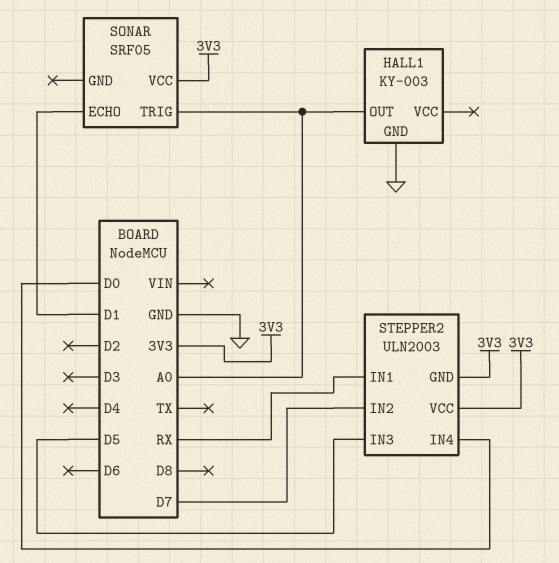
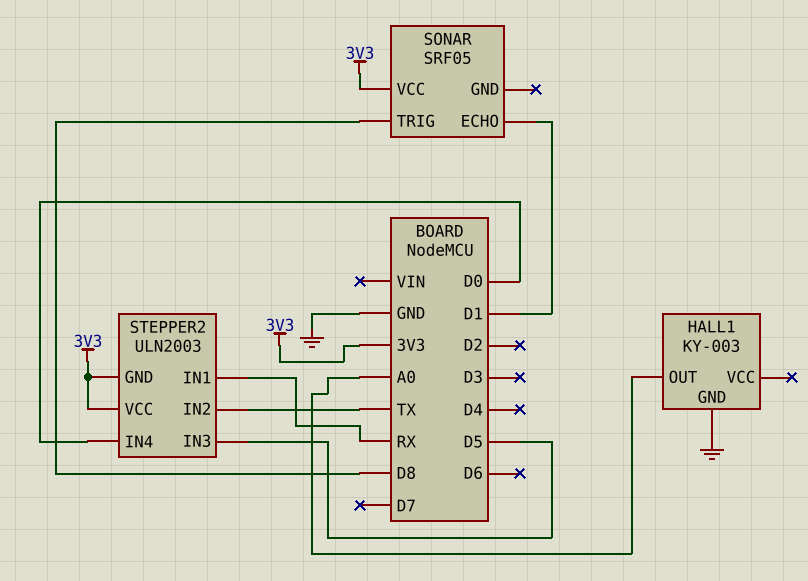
SONAR pin TRIG: A0 -> D8
STEPPER2 pin IN2: D7 -> TX

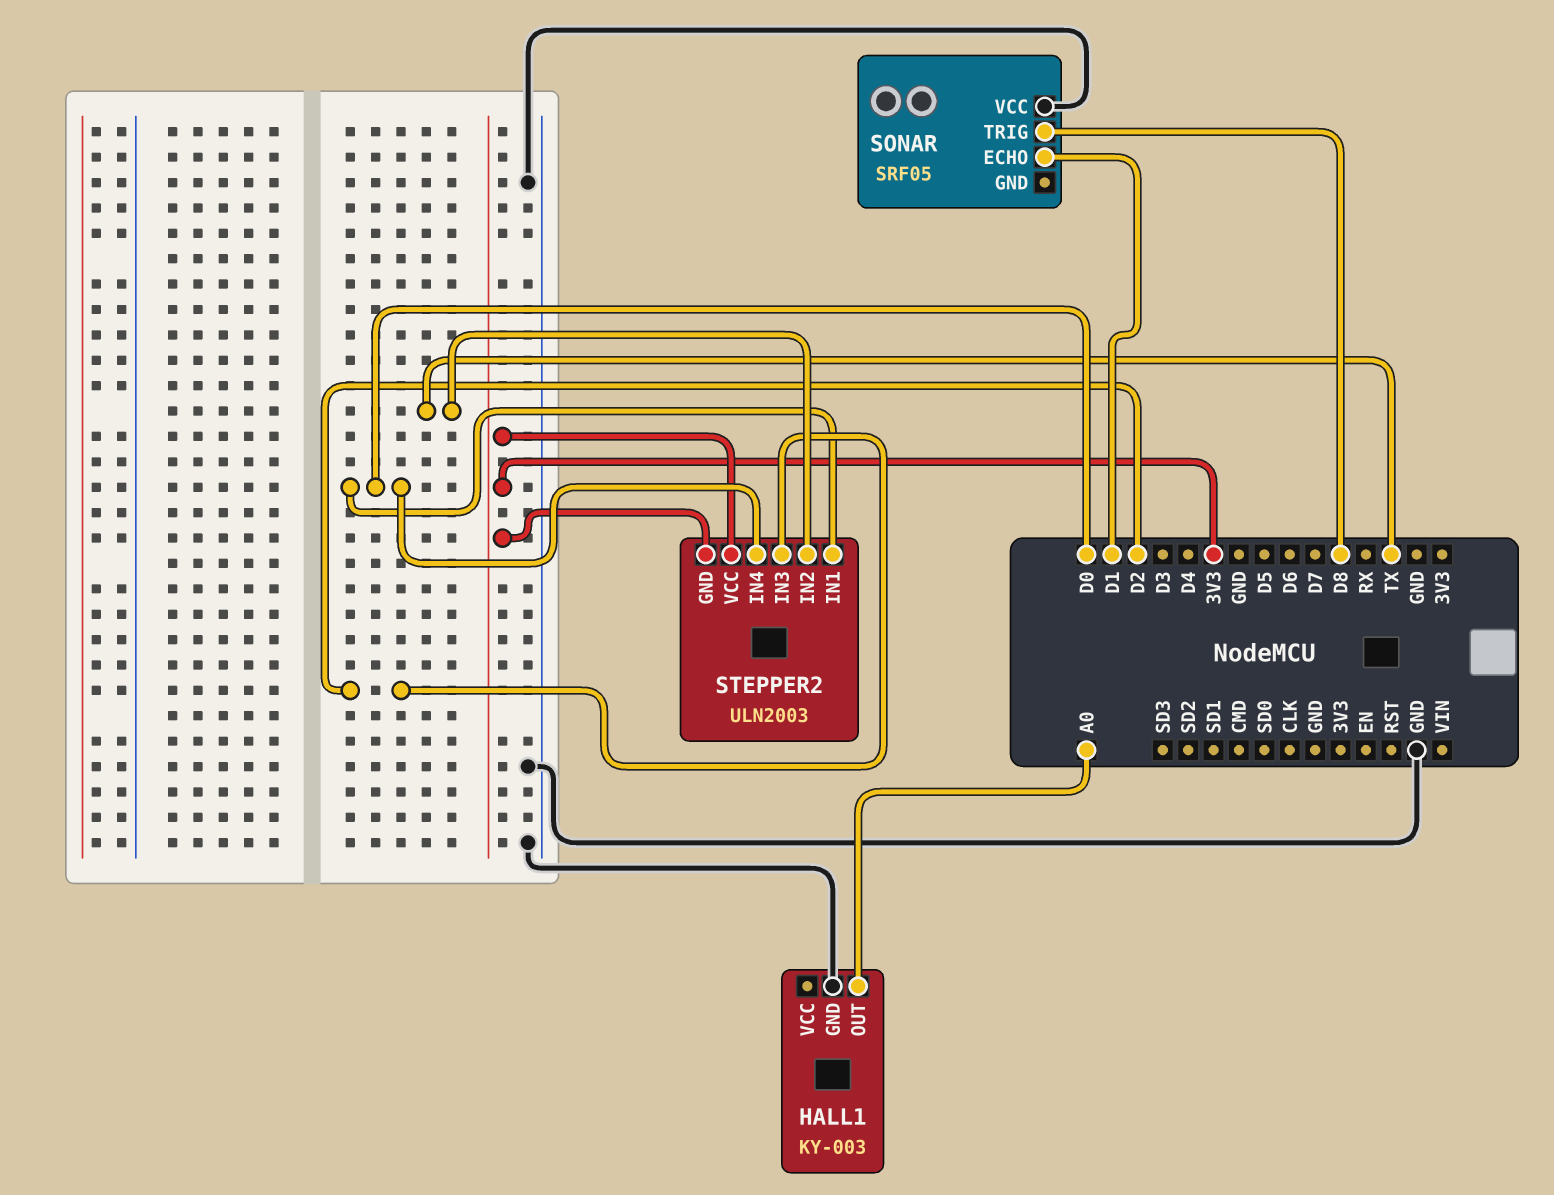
SONAR pin VCC: 3V3 -> GND
STEPPER2 pin IN1: RX -> D0
STEPPER2 pin IN3: D5 -> D2

